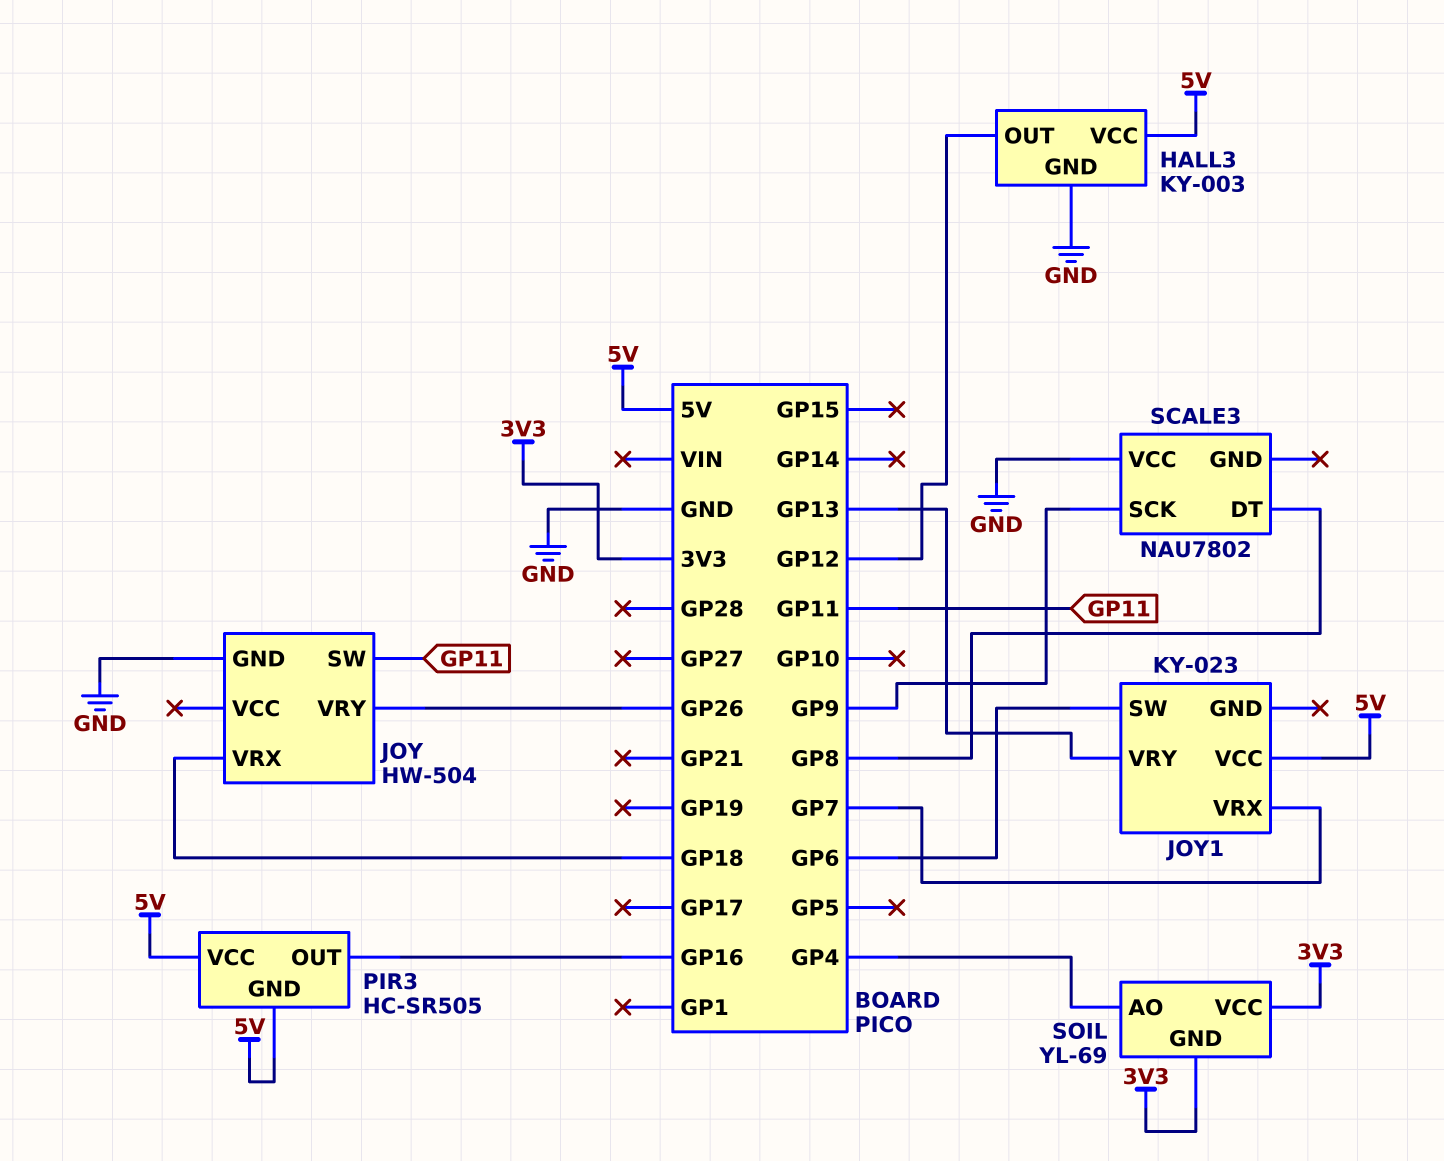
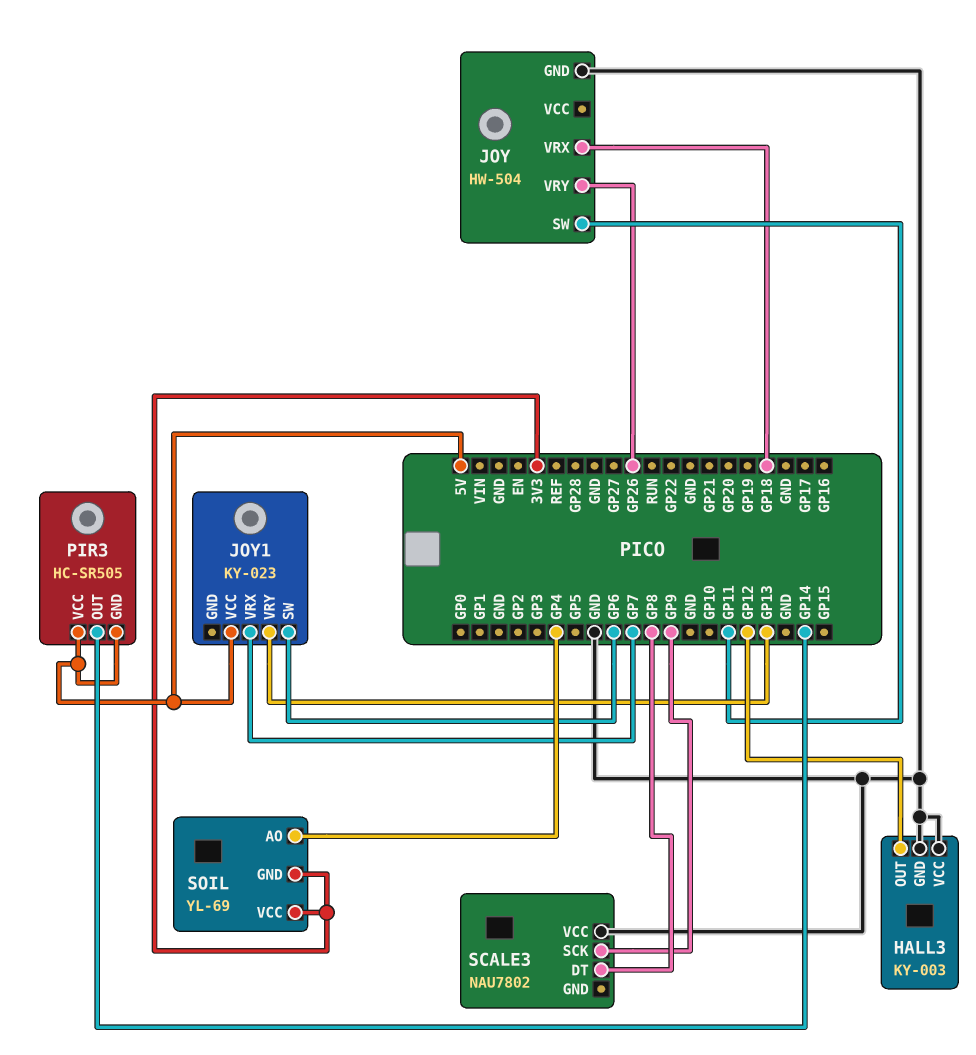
HALL3 pin VCC: 5V -> GND
PIR3 pin OUT: GP16 -> GP14

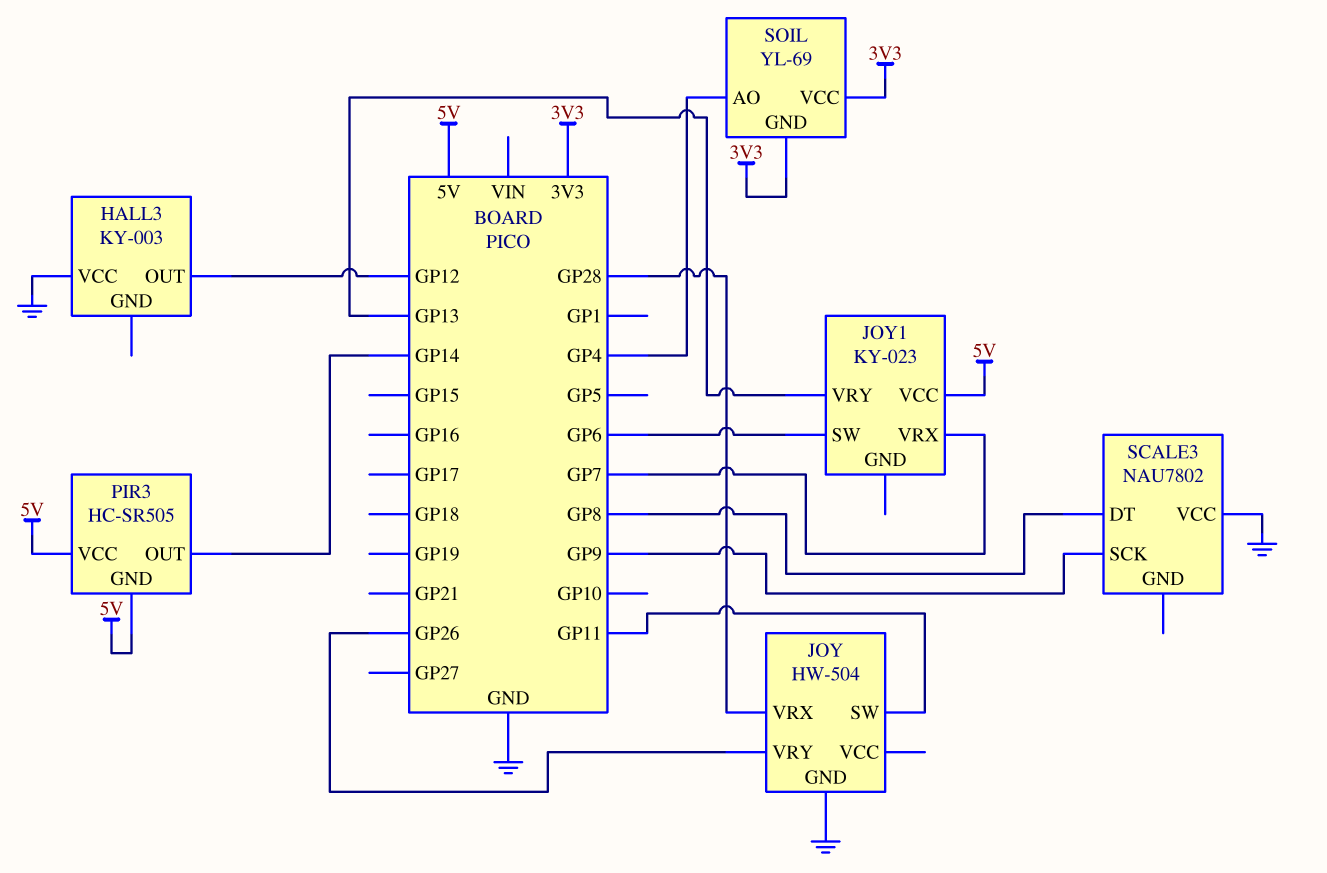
HALL3 pin GND: GND -> none
JOY pin VRX: GP18 -> GP28

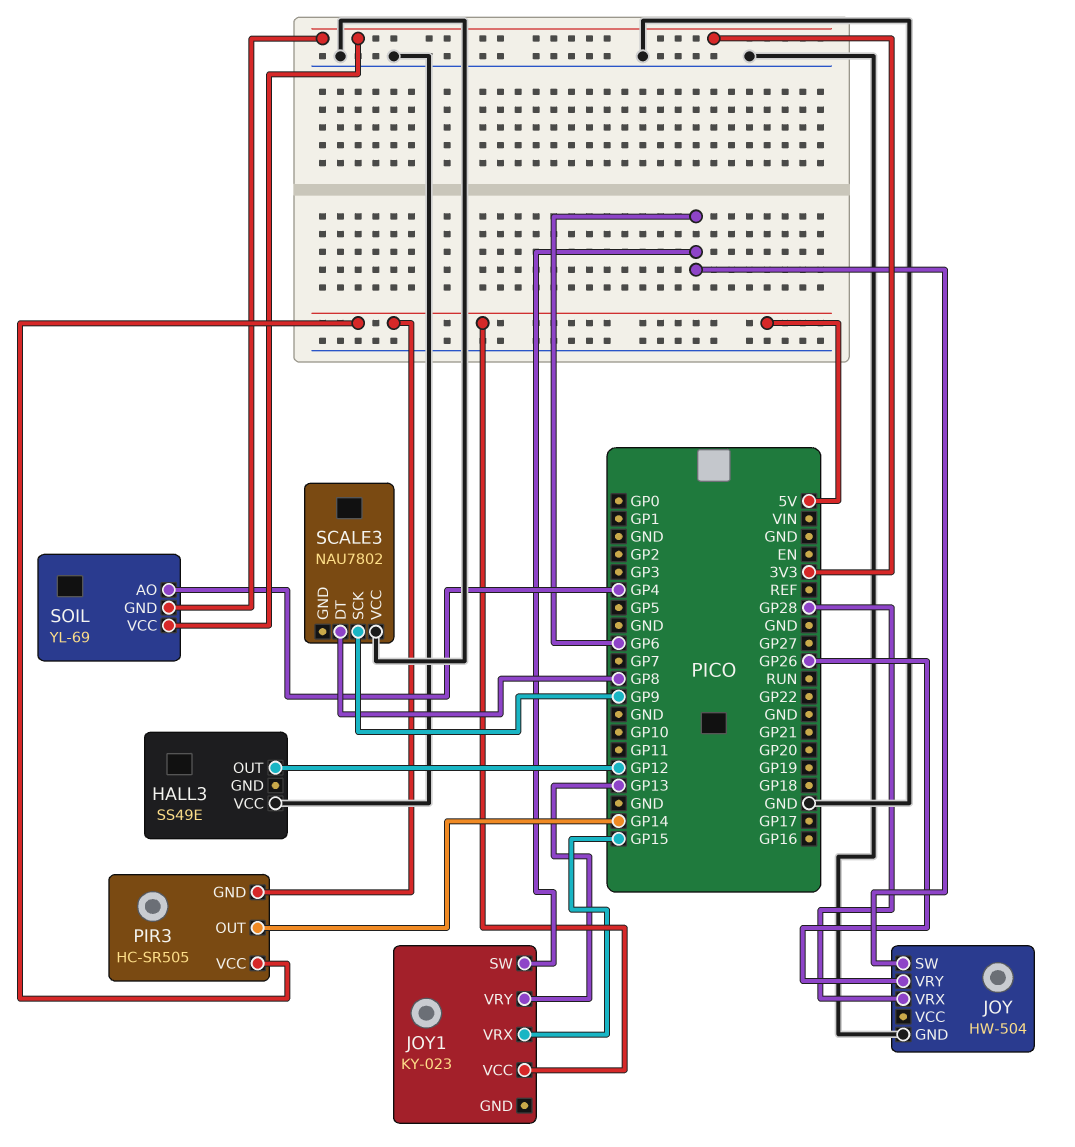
HALL3: KY-003 -> SS49E
JOY pin SW: GP11 -> GP6
JOY1 pin VRX: GP7 -> GP15

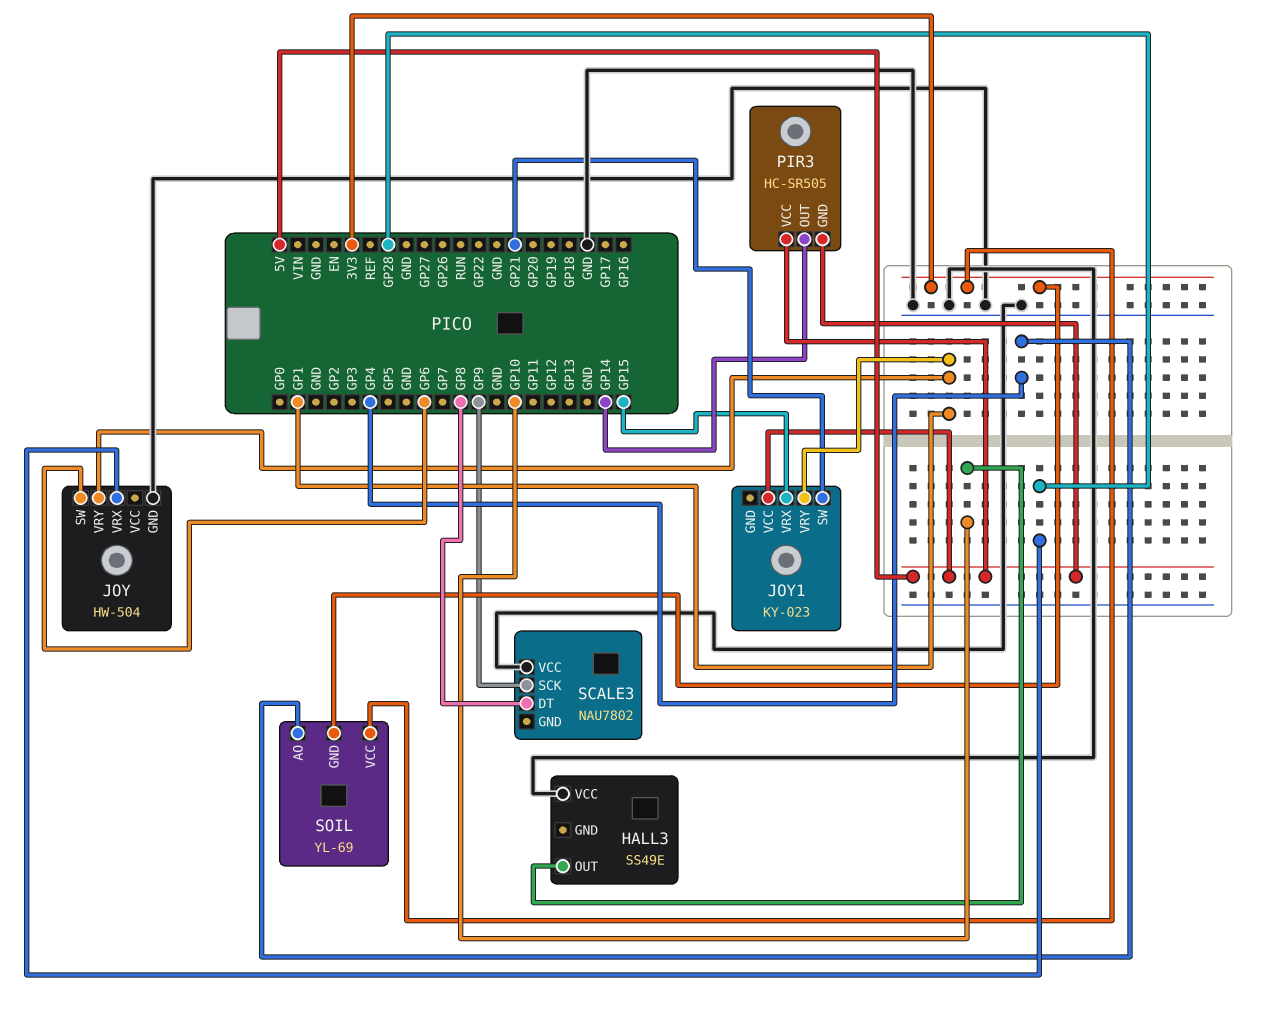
HALL3 pin OUT: GP12 -> GP10
JOY pin VRY: GP26 -> GP1
JOY1 pin SW: GP6 -> GP21
JOY1 pin VRY: GP13 -> GP1

